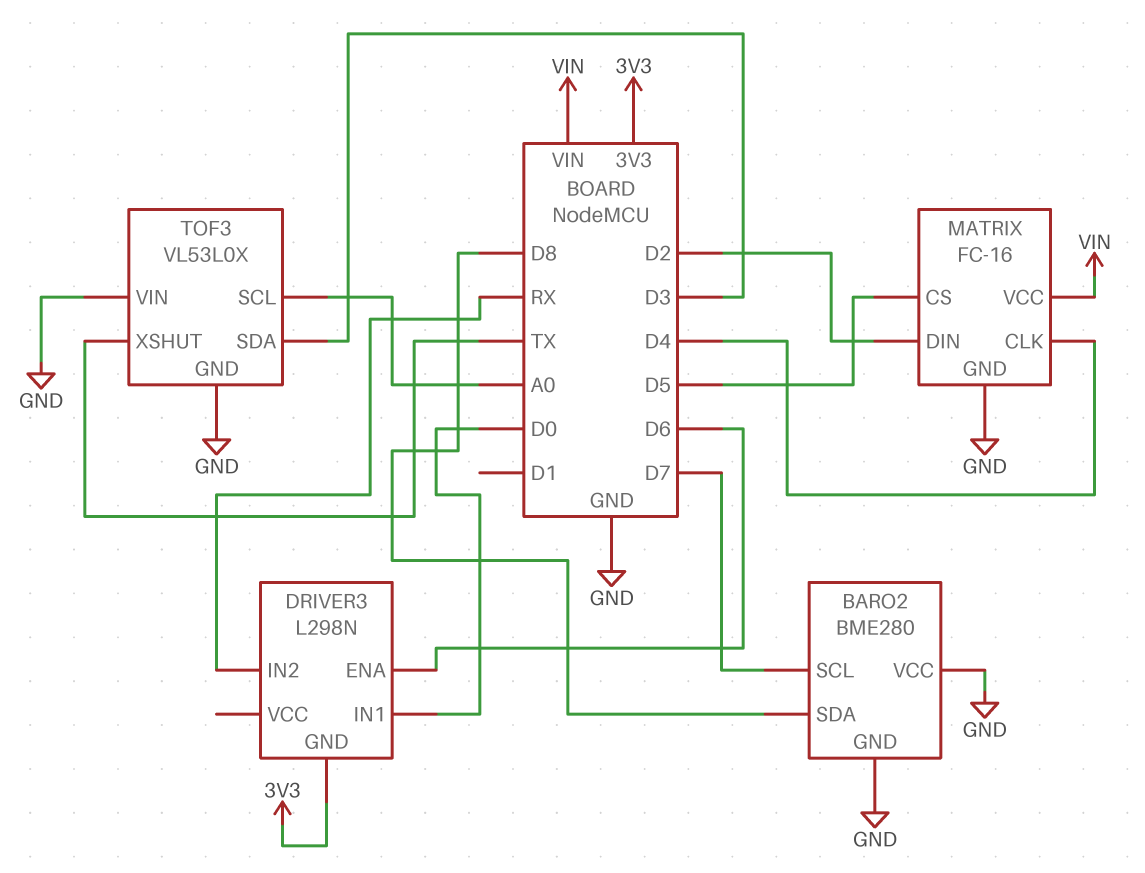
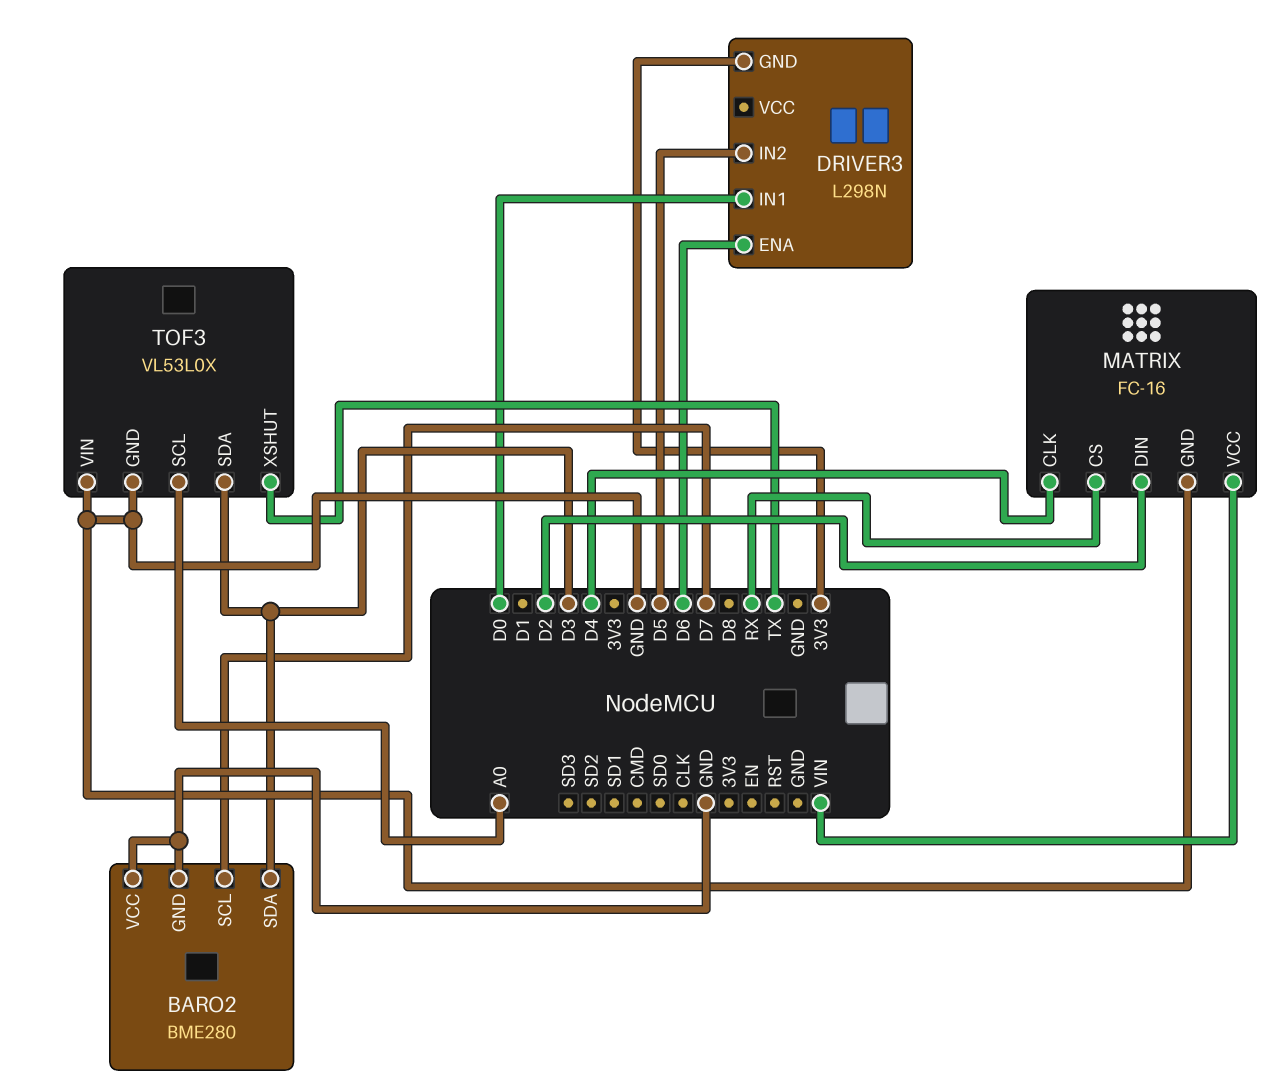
BARO2 pin SDA: D8 -> D3
DRIVER3 pin IN2: RX -> D5
MATRIX pin CS: D5 -> RX

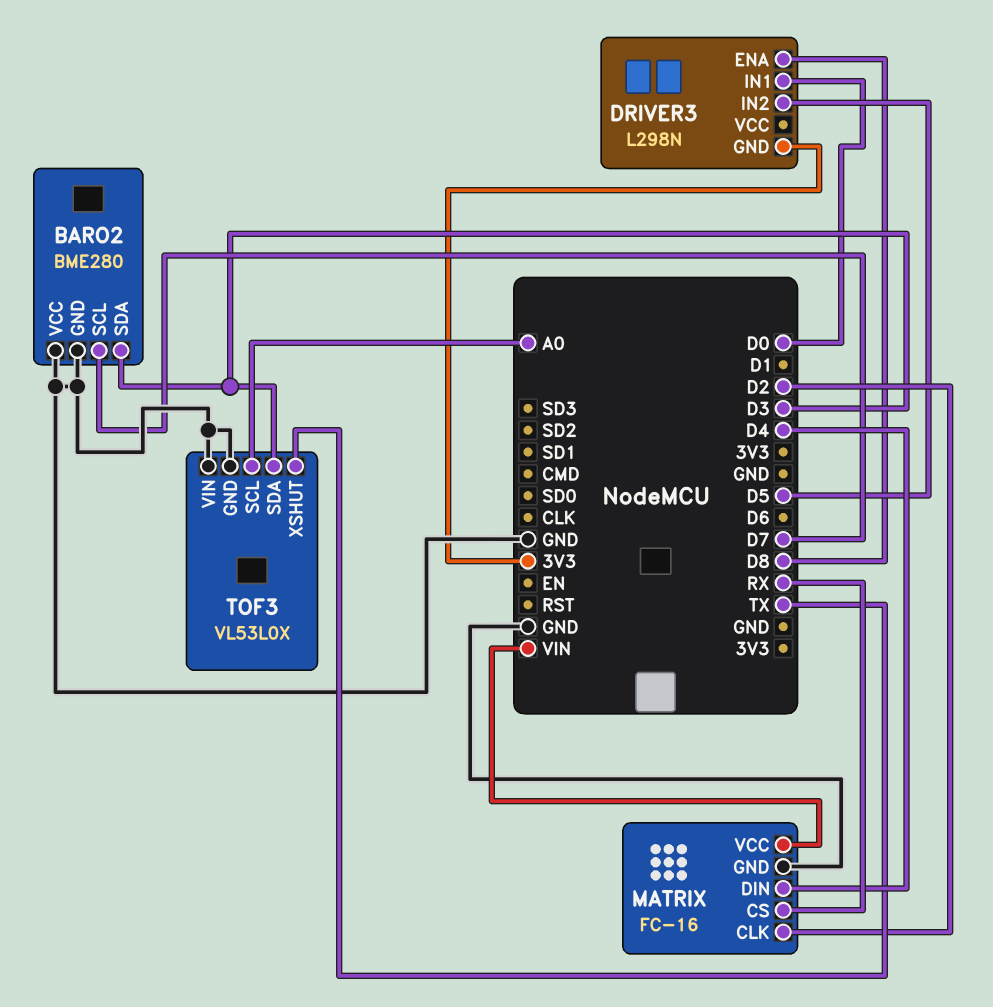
DRIVER3 pin ENA: D6 -> D8
MATRIX pin CLK: D4 -> D2
MATRIX pin DIN: D2 -> D4

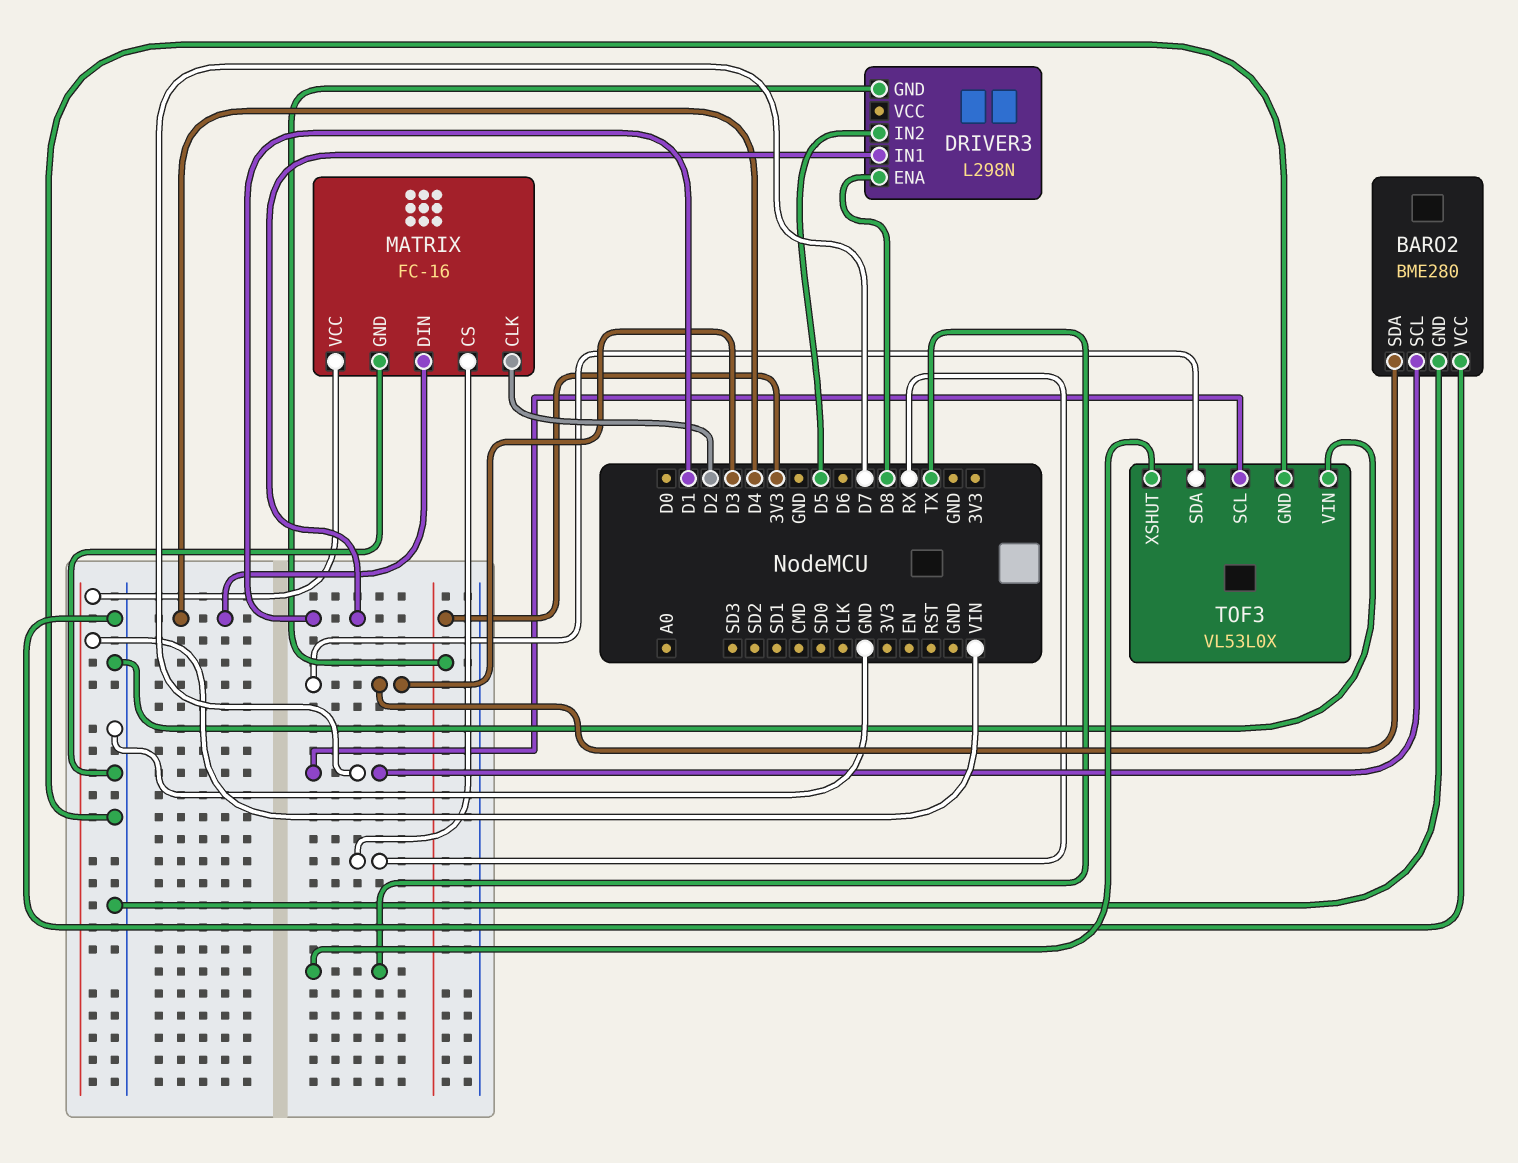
DRIVER3 pin IN1: D0 -> D1
TOF3 pin SCL: A0 -> D7

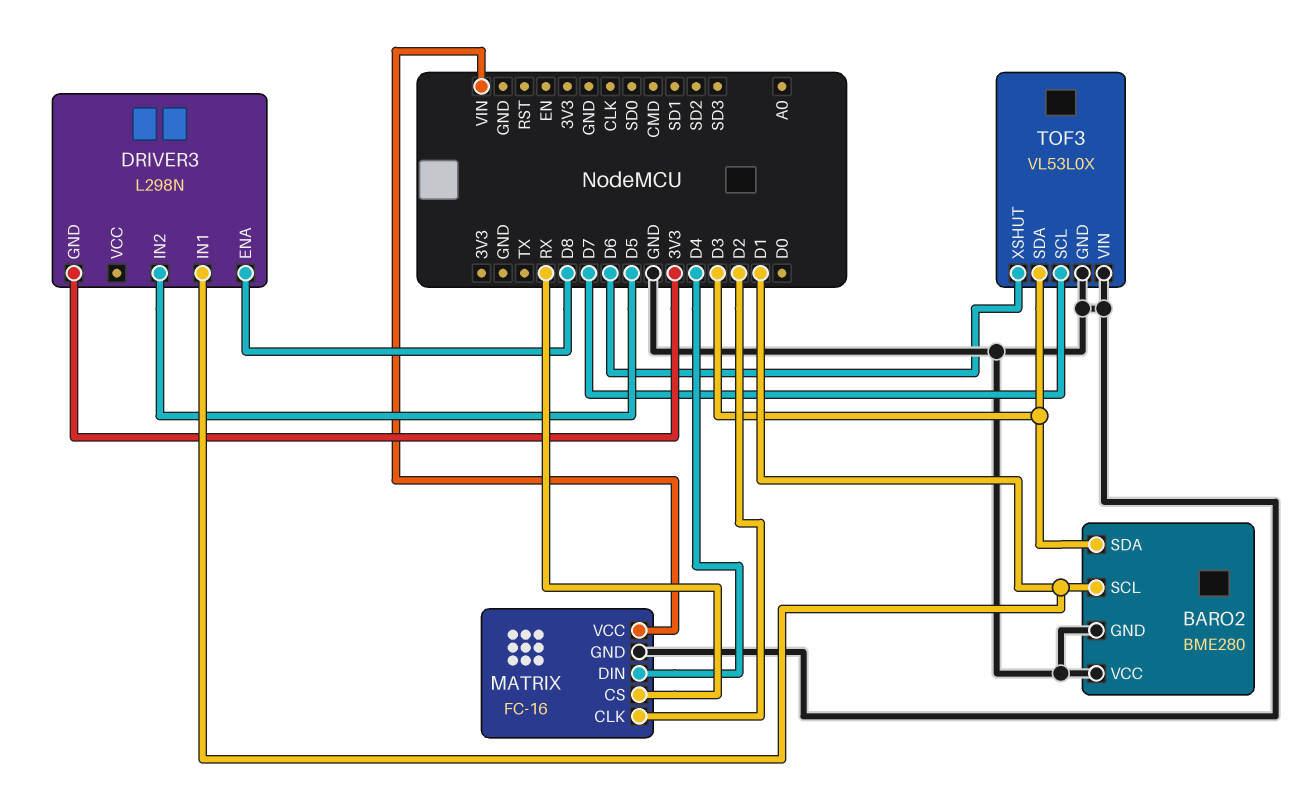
BARO2 pin SCL: D7 -> D1
TOF3 pin XSHUT: TX -> D6

